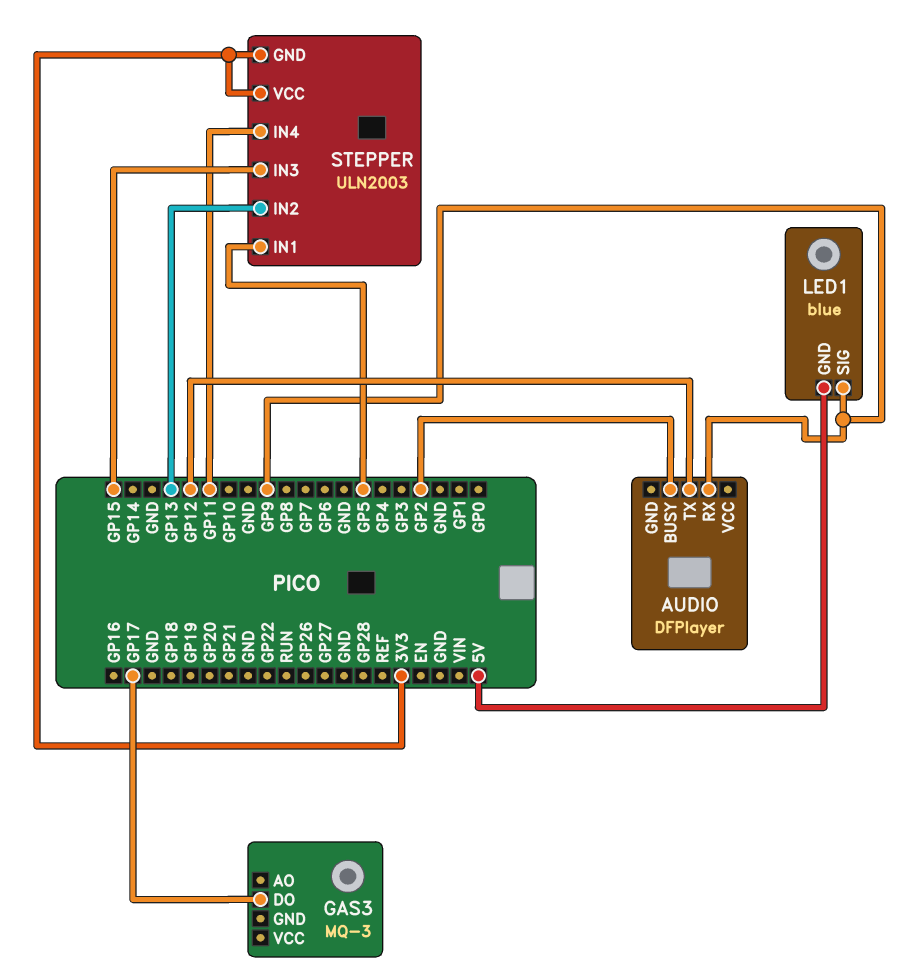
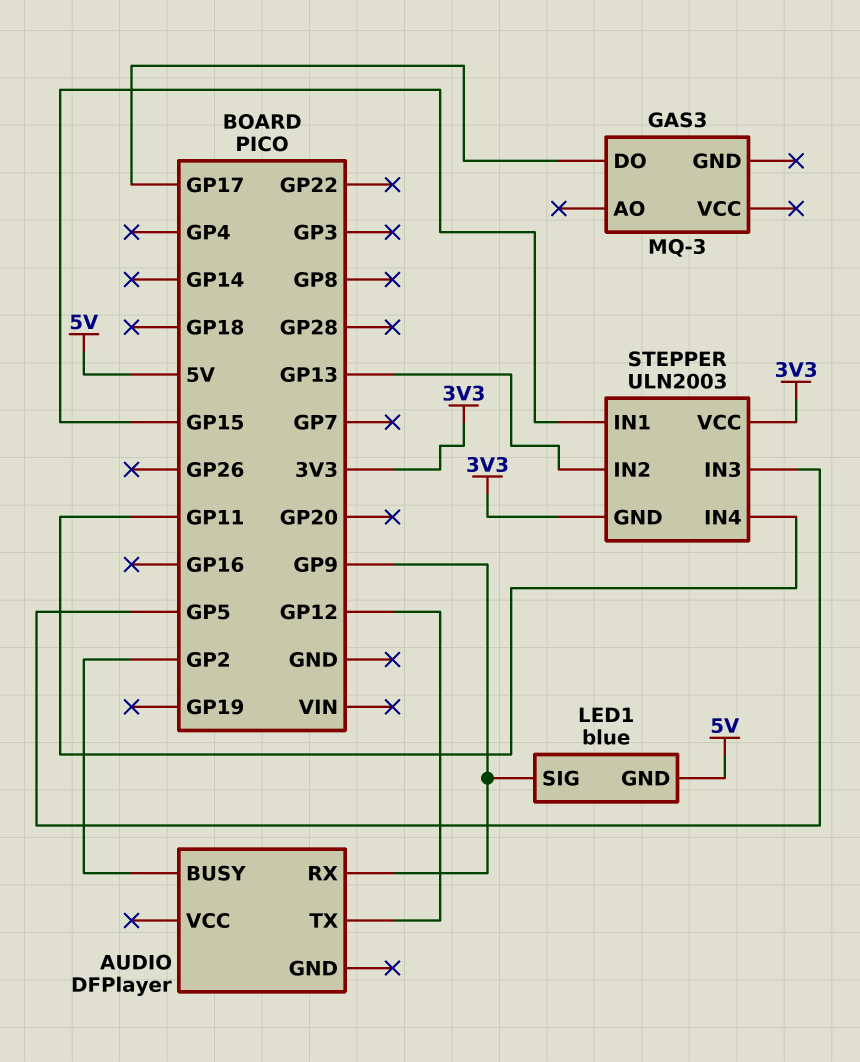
STEPPER pin IN1: GP5 -> GP15
STEPPER pin IN3: GP15 -> GP5

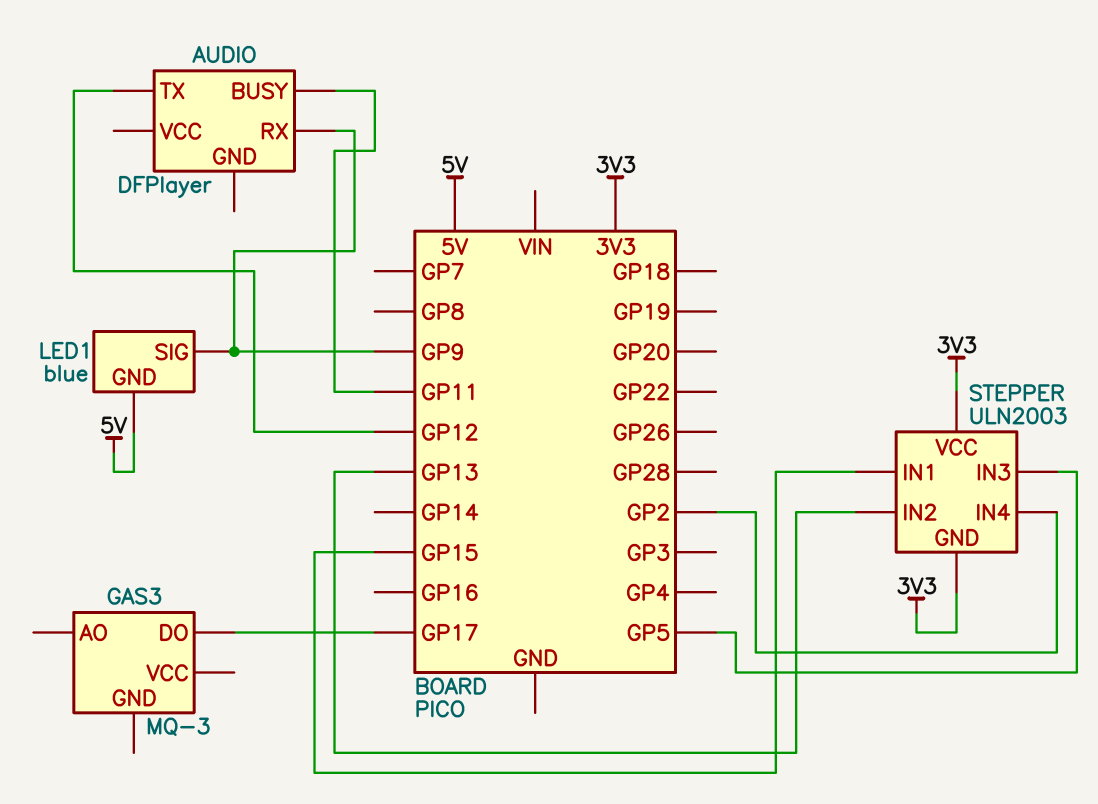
AUDIO pin BUSY: GP2 -> GP11
STEPPER pin IN4: GP11 -> GP2

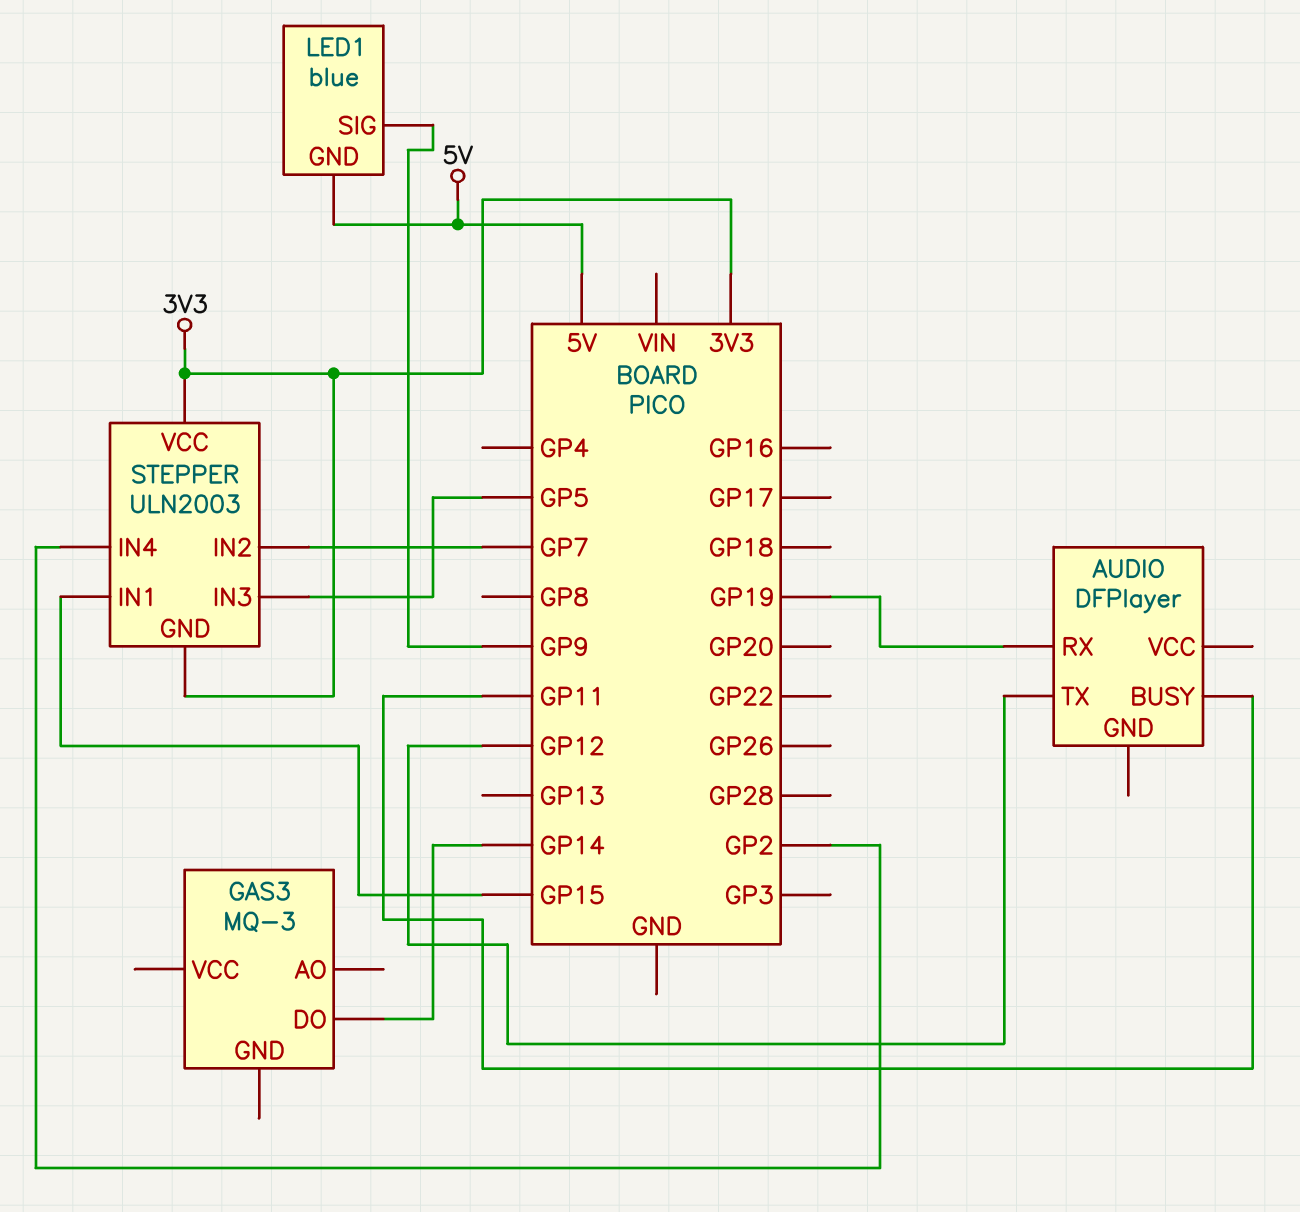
AUDIO pin RX: GP9 -> GP19
GAS3 pin DO: GP17 -> GP14
STEPPER pin IN2: GP13 -> GP7

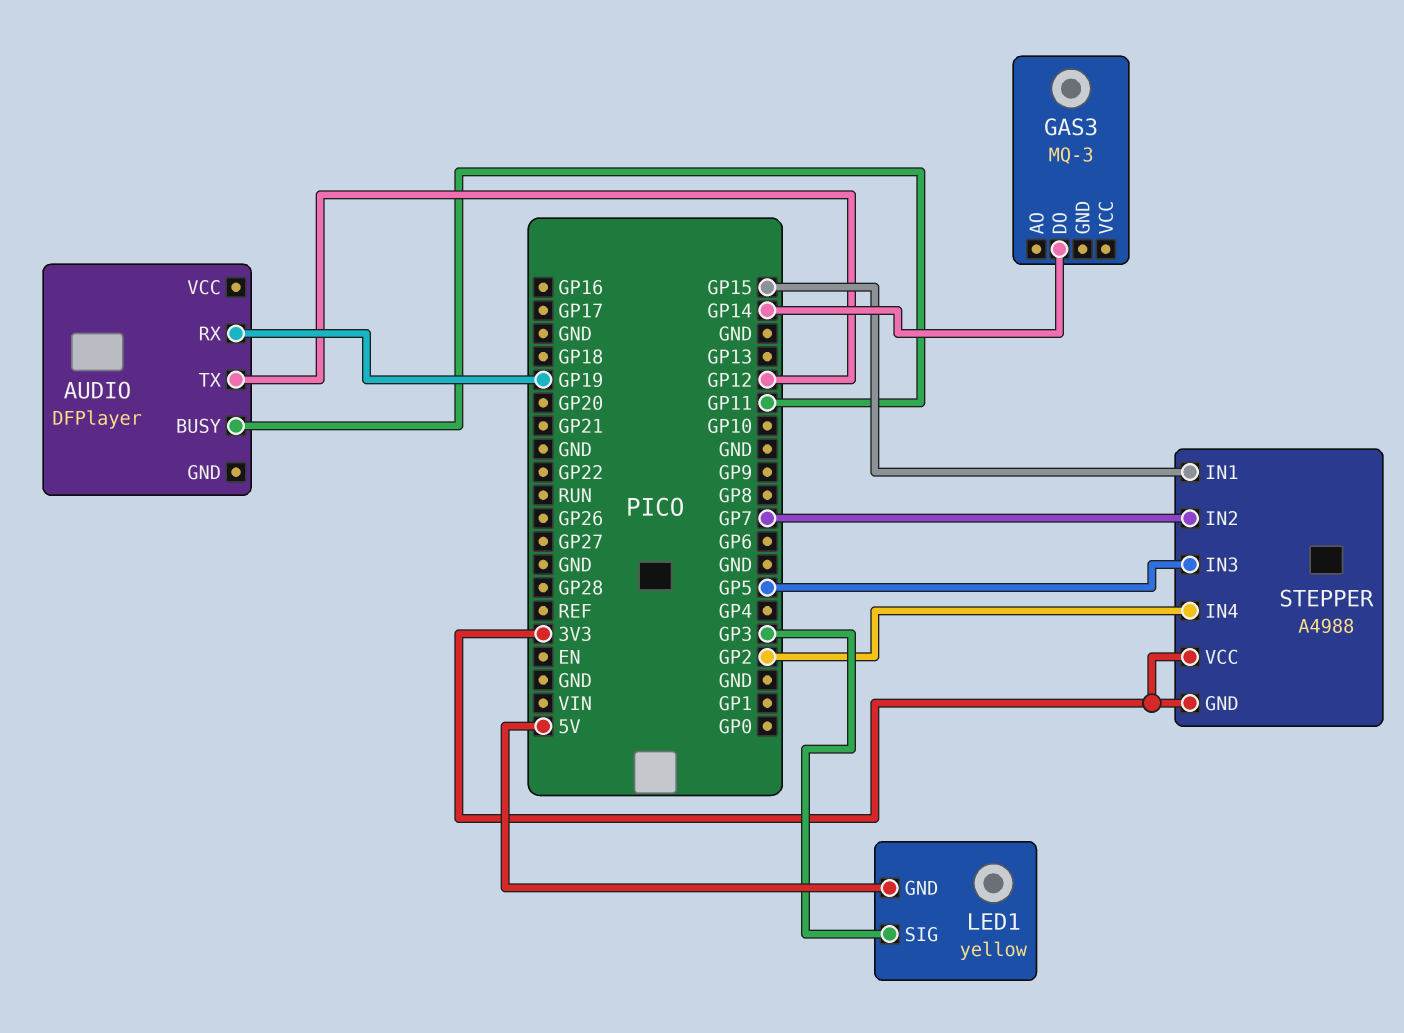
LED1: blue -> yellow
LED1 pin SIG: GP9 -> GP3
STEPPER: ULN2003 -> A4988

